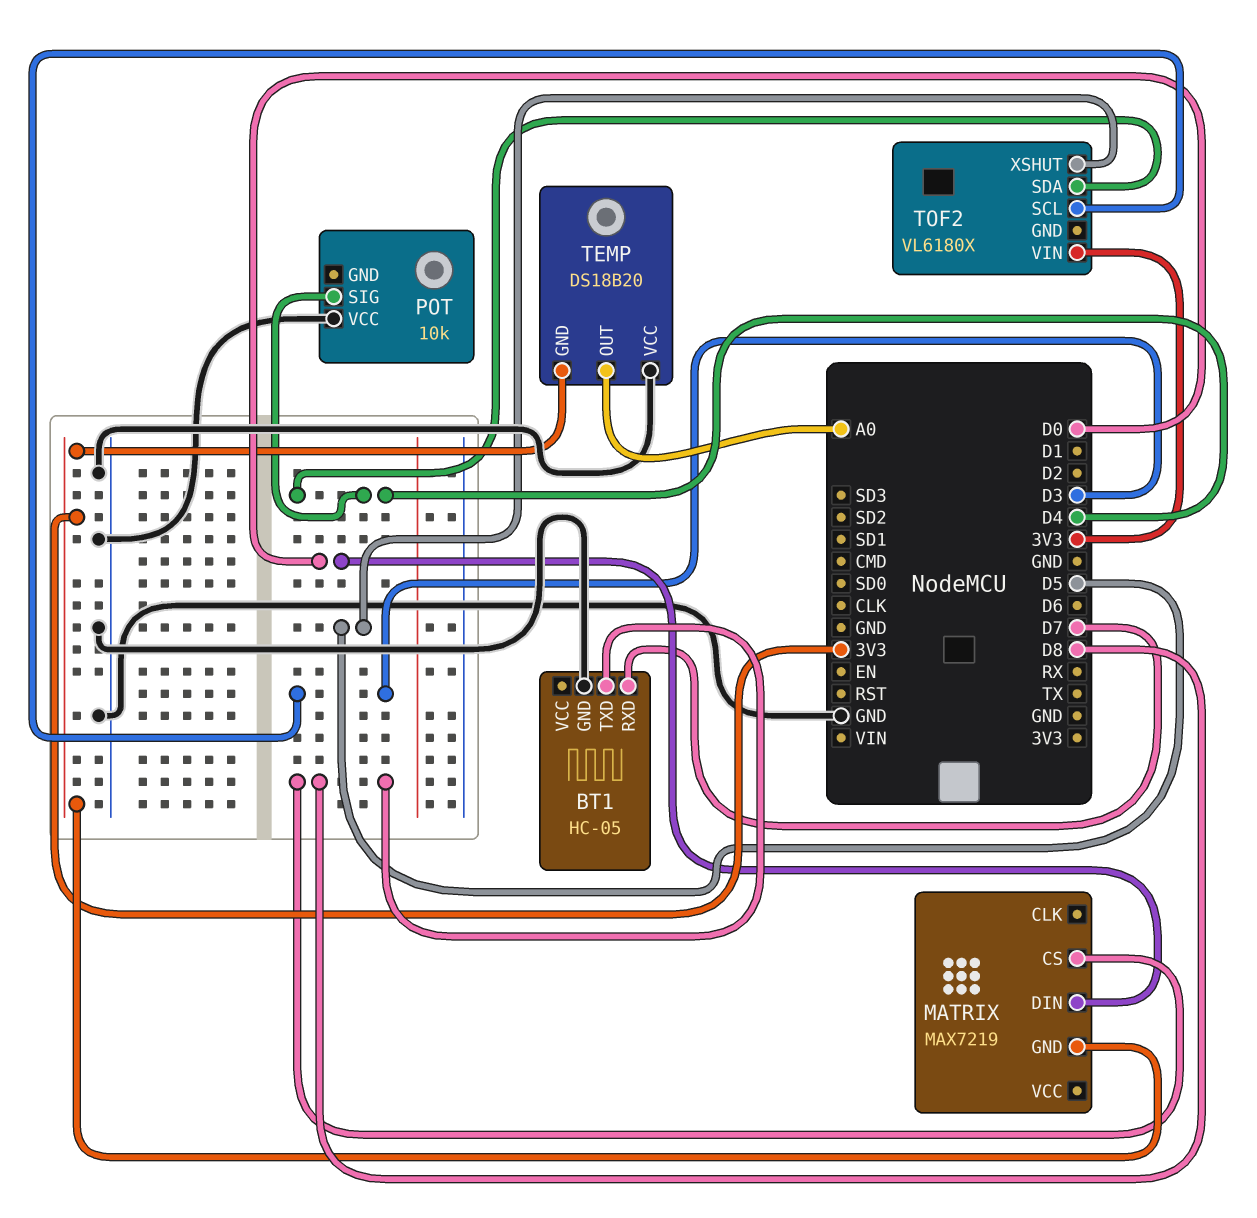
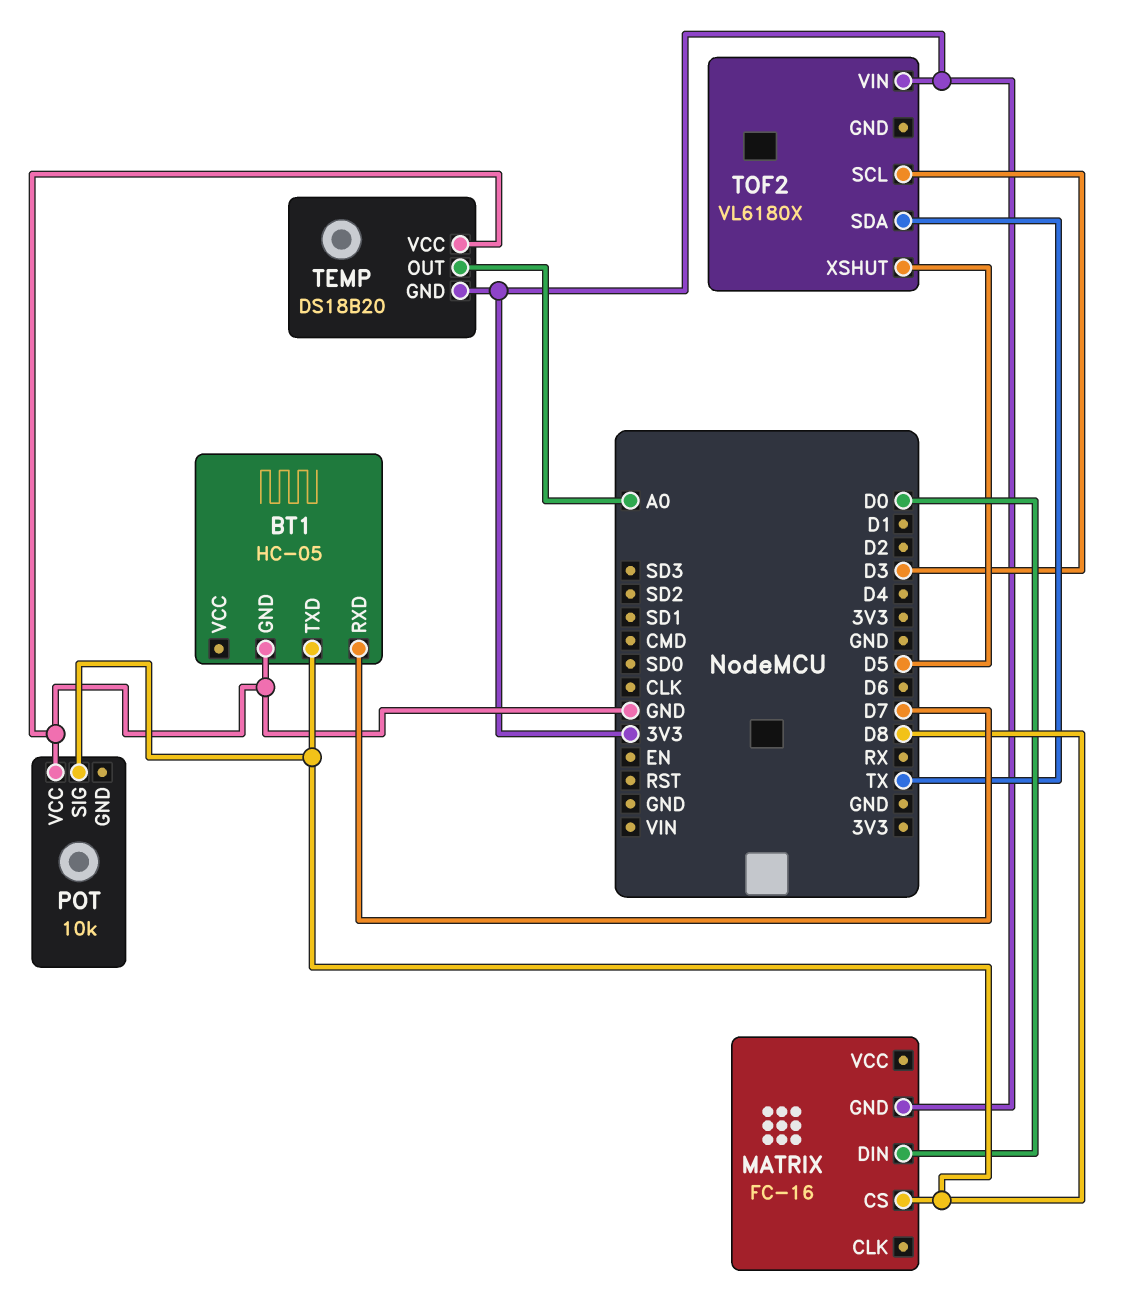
MATRIX: MAX7219 -> FC-16
POT pin SIG: D4 -> D8
TOF2 pin SDA: D4 -> TX

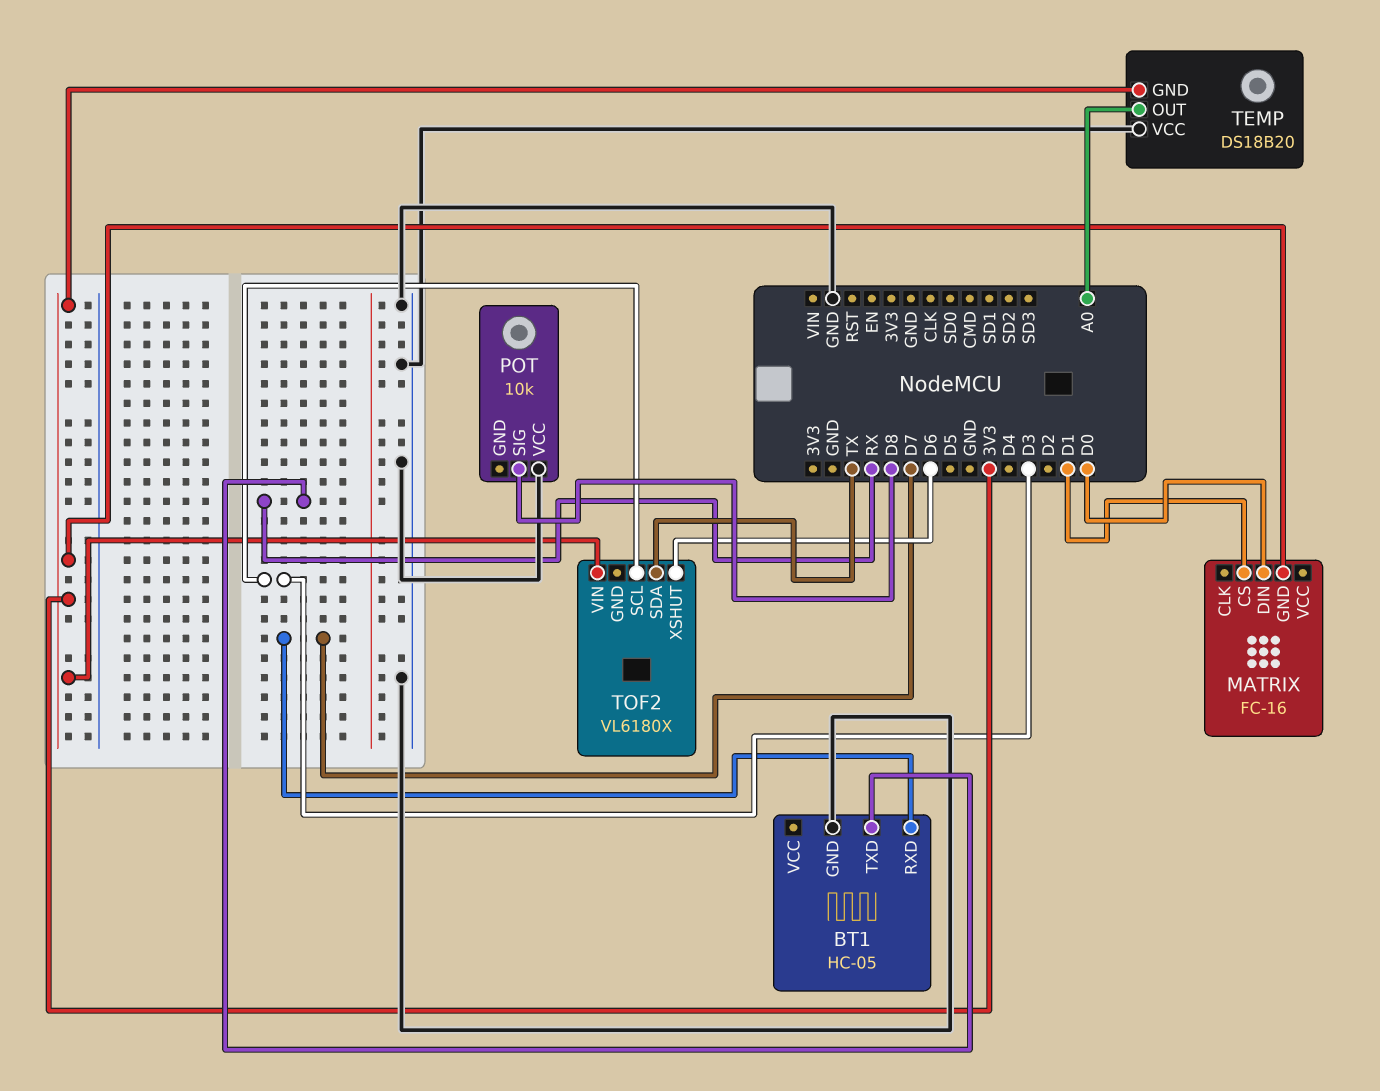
BT1 pin TXD: D8 -> RX
MATRIX pin CS: D8 -> D1
TOF2 pin XSHUT: D5 -> D6

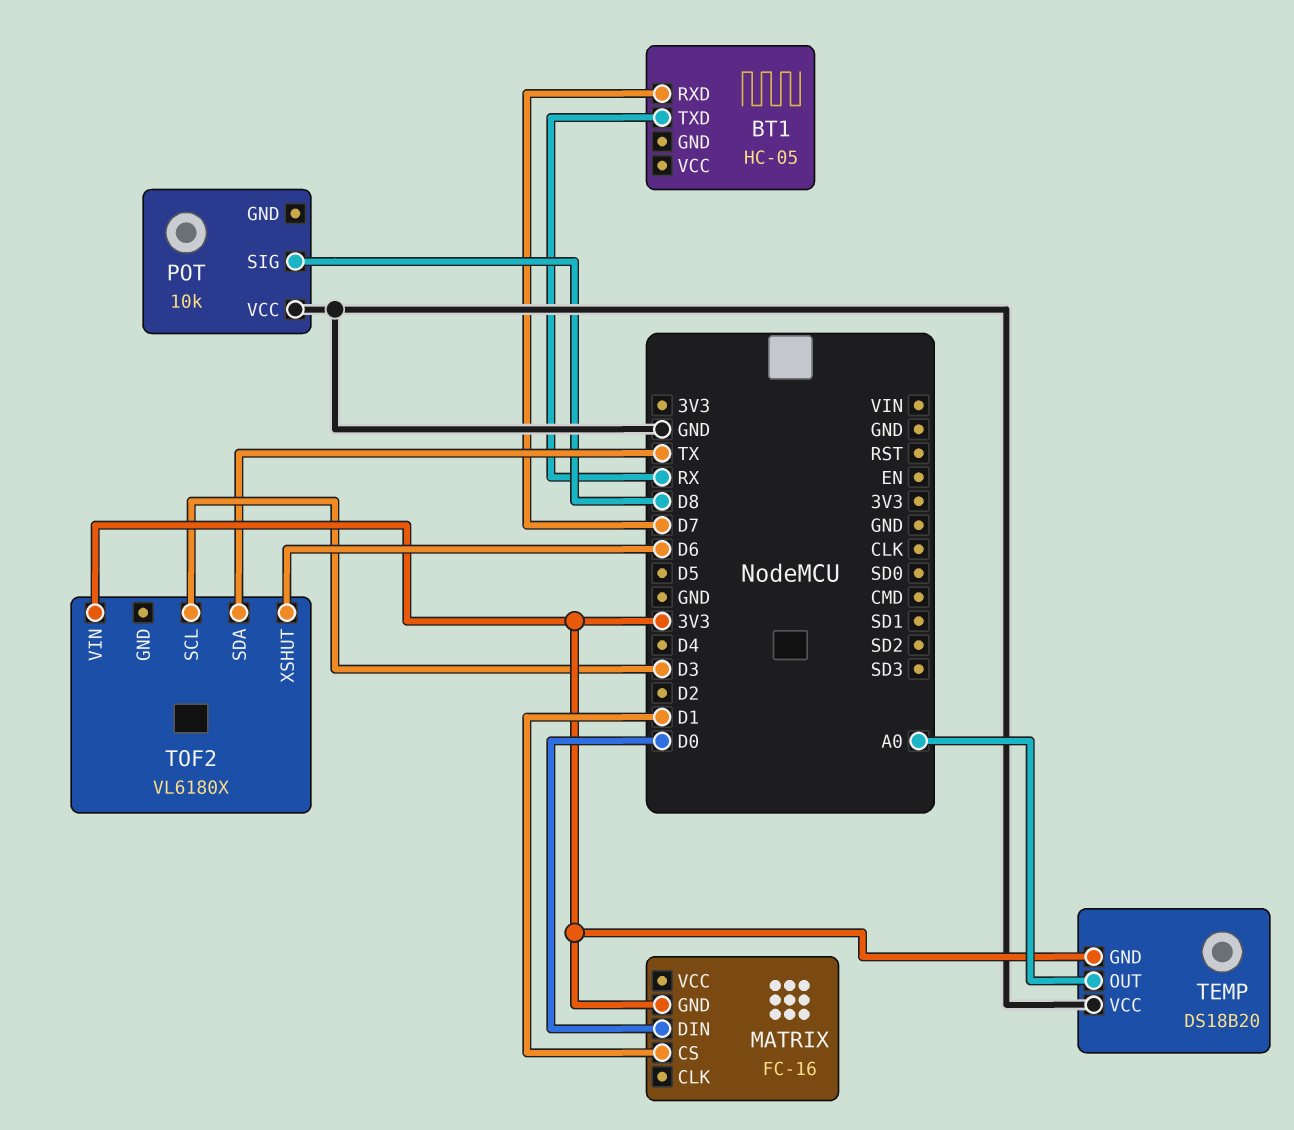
BT1 pin GND: GND -> none

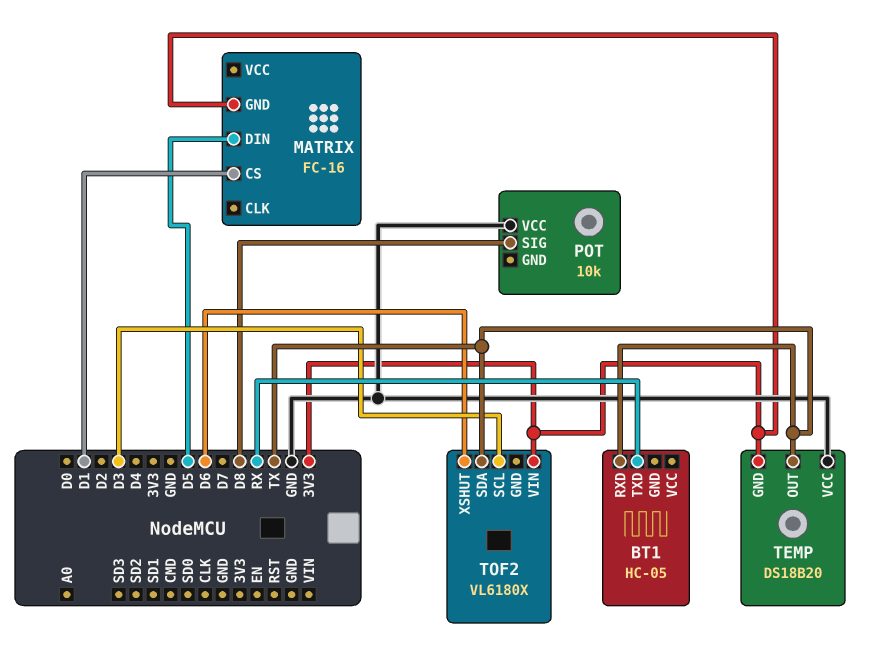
BT1 pin RXD: D7 -> TX
MATRIX pin DIN: D0 -> D5
TEMP pin OUT: A0 -> TX

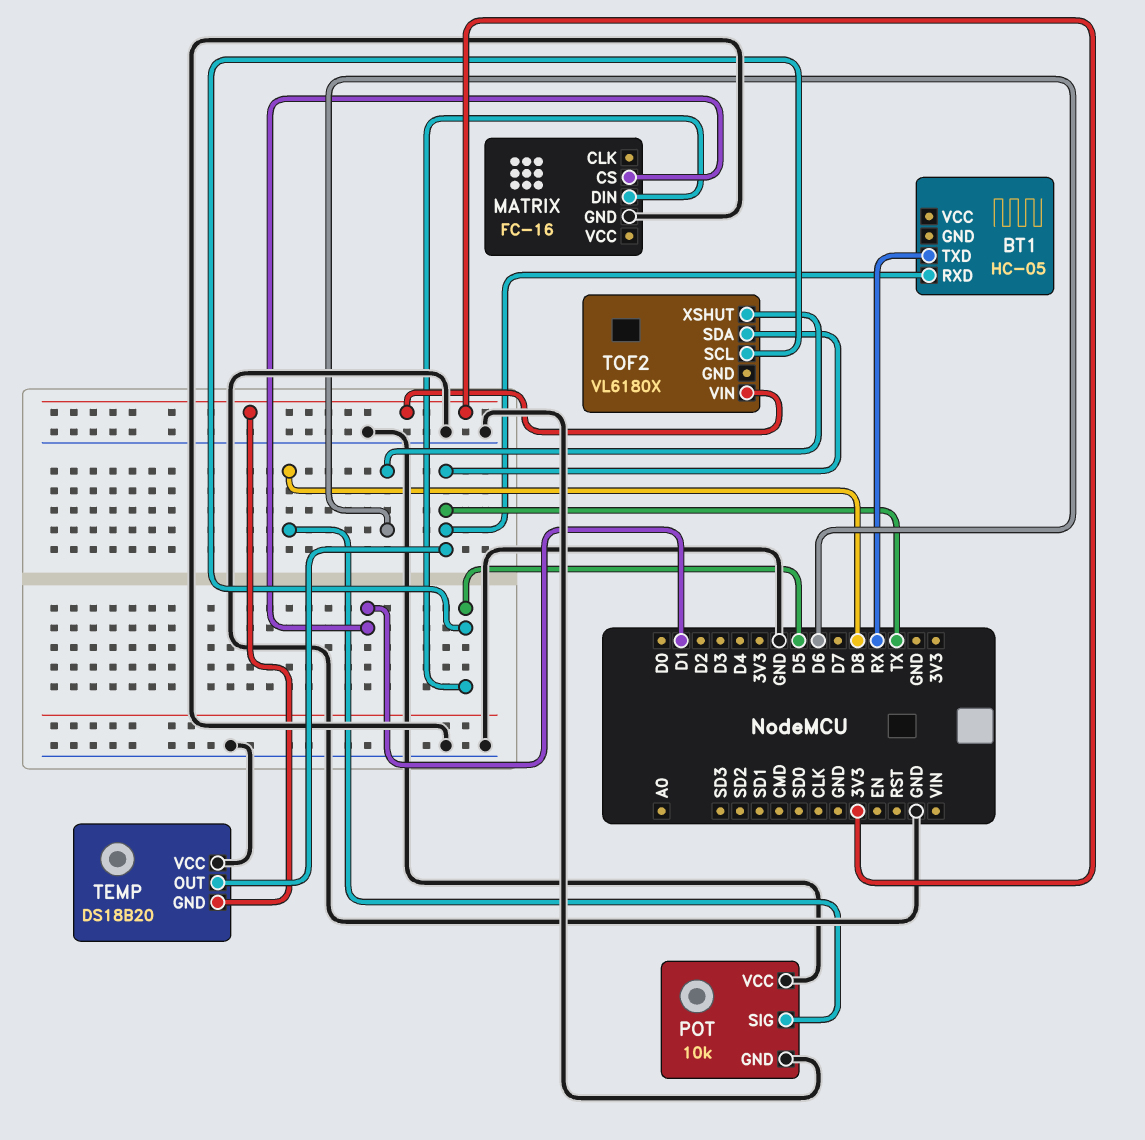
MATRIX pin GND: 3V3 -> GND
POT pin GND: none -> GND
TOF2 pin SCL: D3 -> D5

